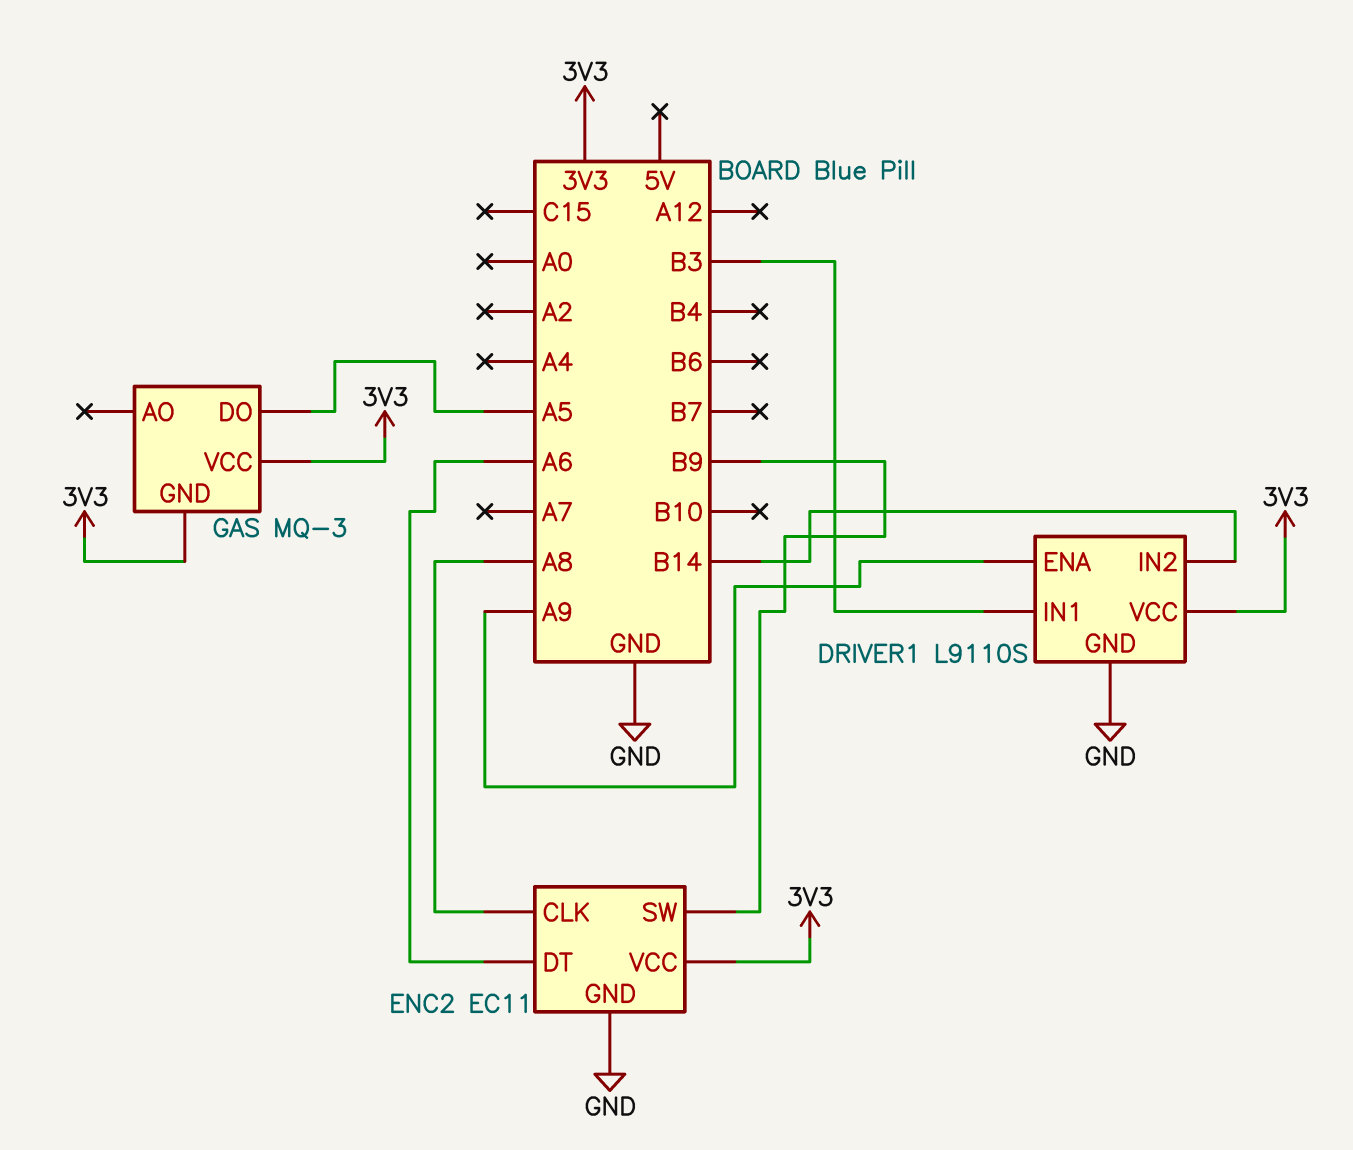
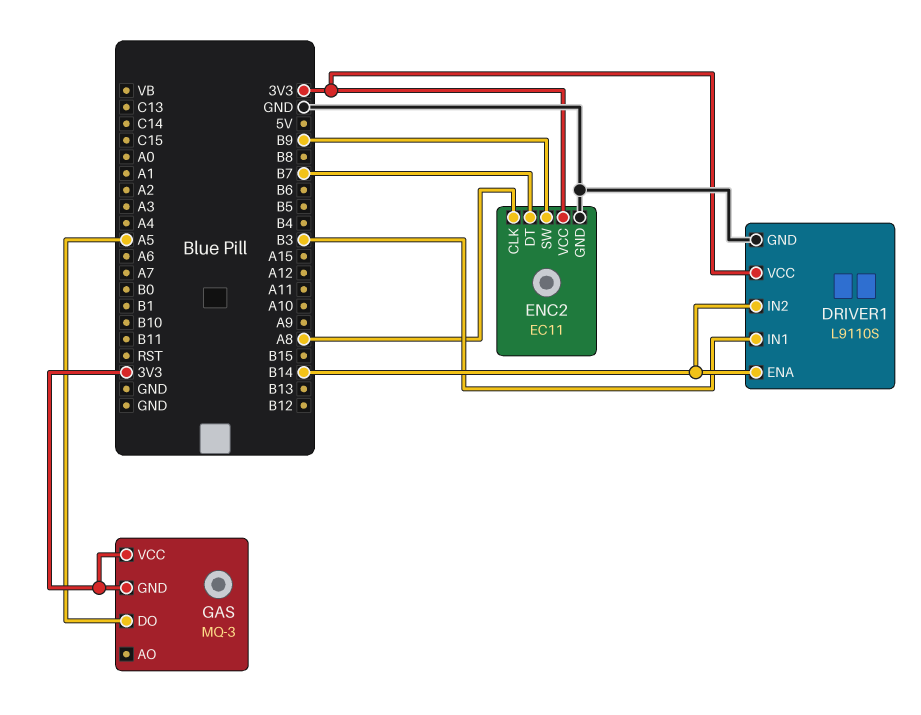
DRIVER1 pin ENA: A9 -> B14
ENC2 pin DT: A6 -> B7

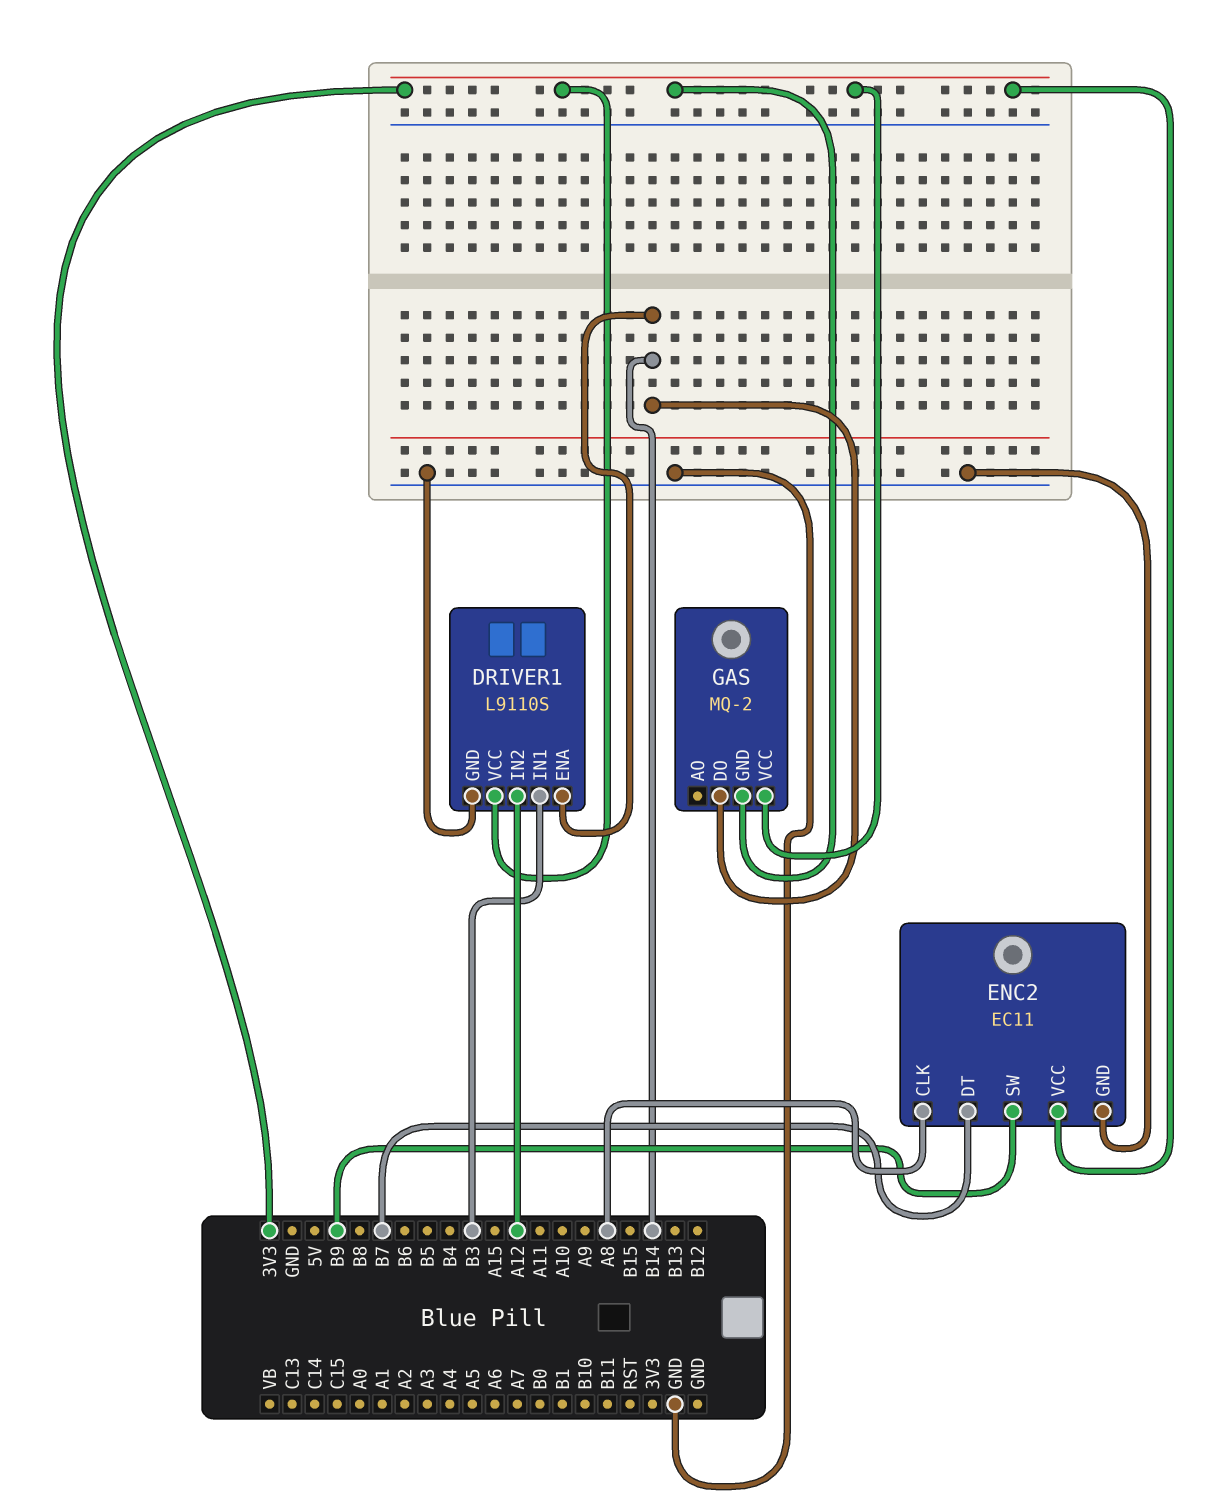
DRIVER1 pin IN2: B14 -> A12
GAS: MQ-3 -> MQ-2
GAS pin DO: A5 -> B14

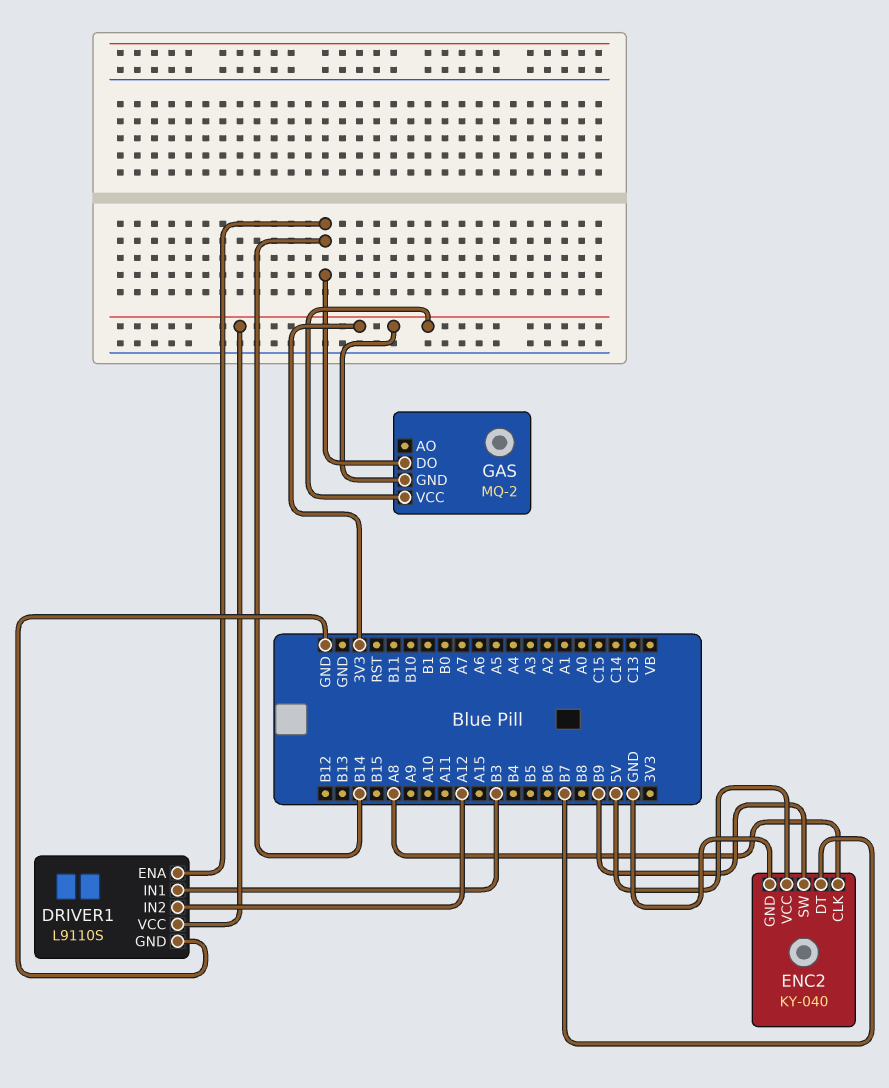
ENC2: EC11 -> KY-040
ENC2 pin VCC: 3V3 -> 5V

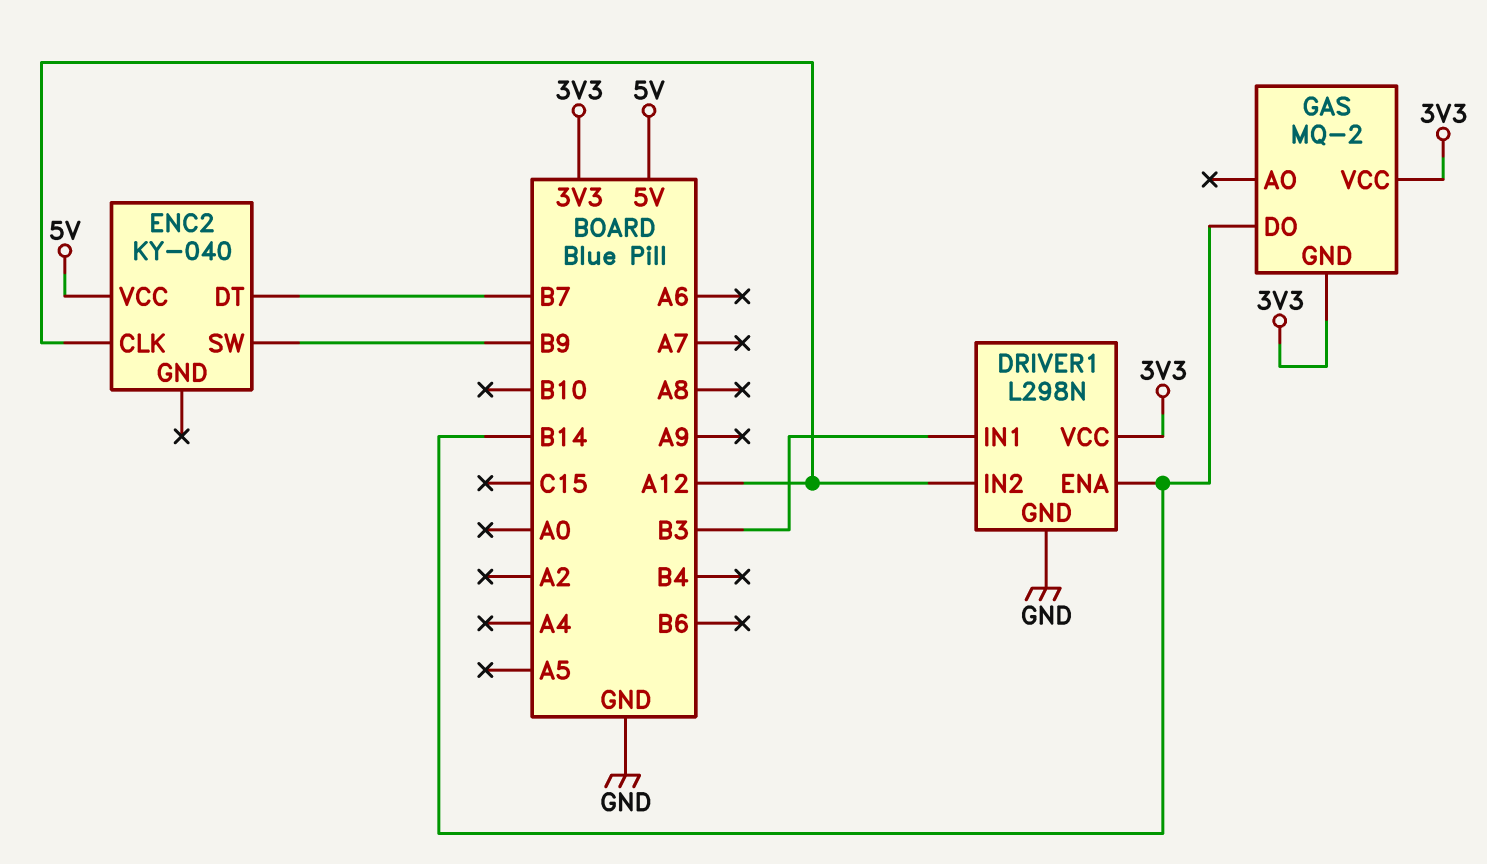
DRIVER1: L9110S -> L298N
ENC2 pin CLK: A8 -> A12
ENC2 pin GND: GND -> none

